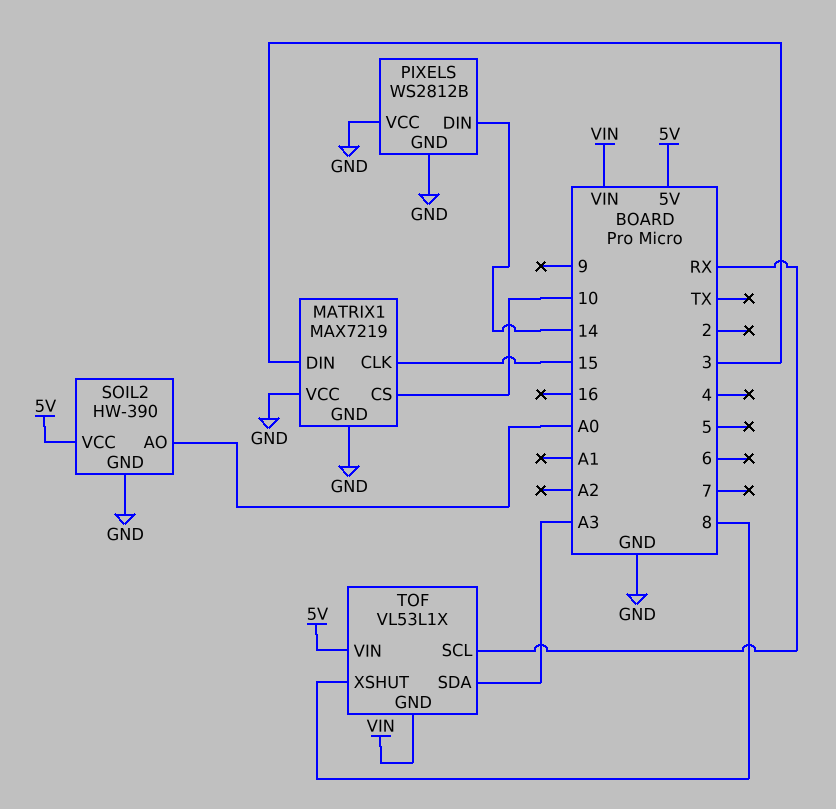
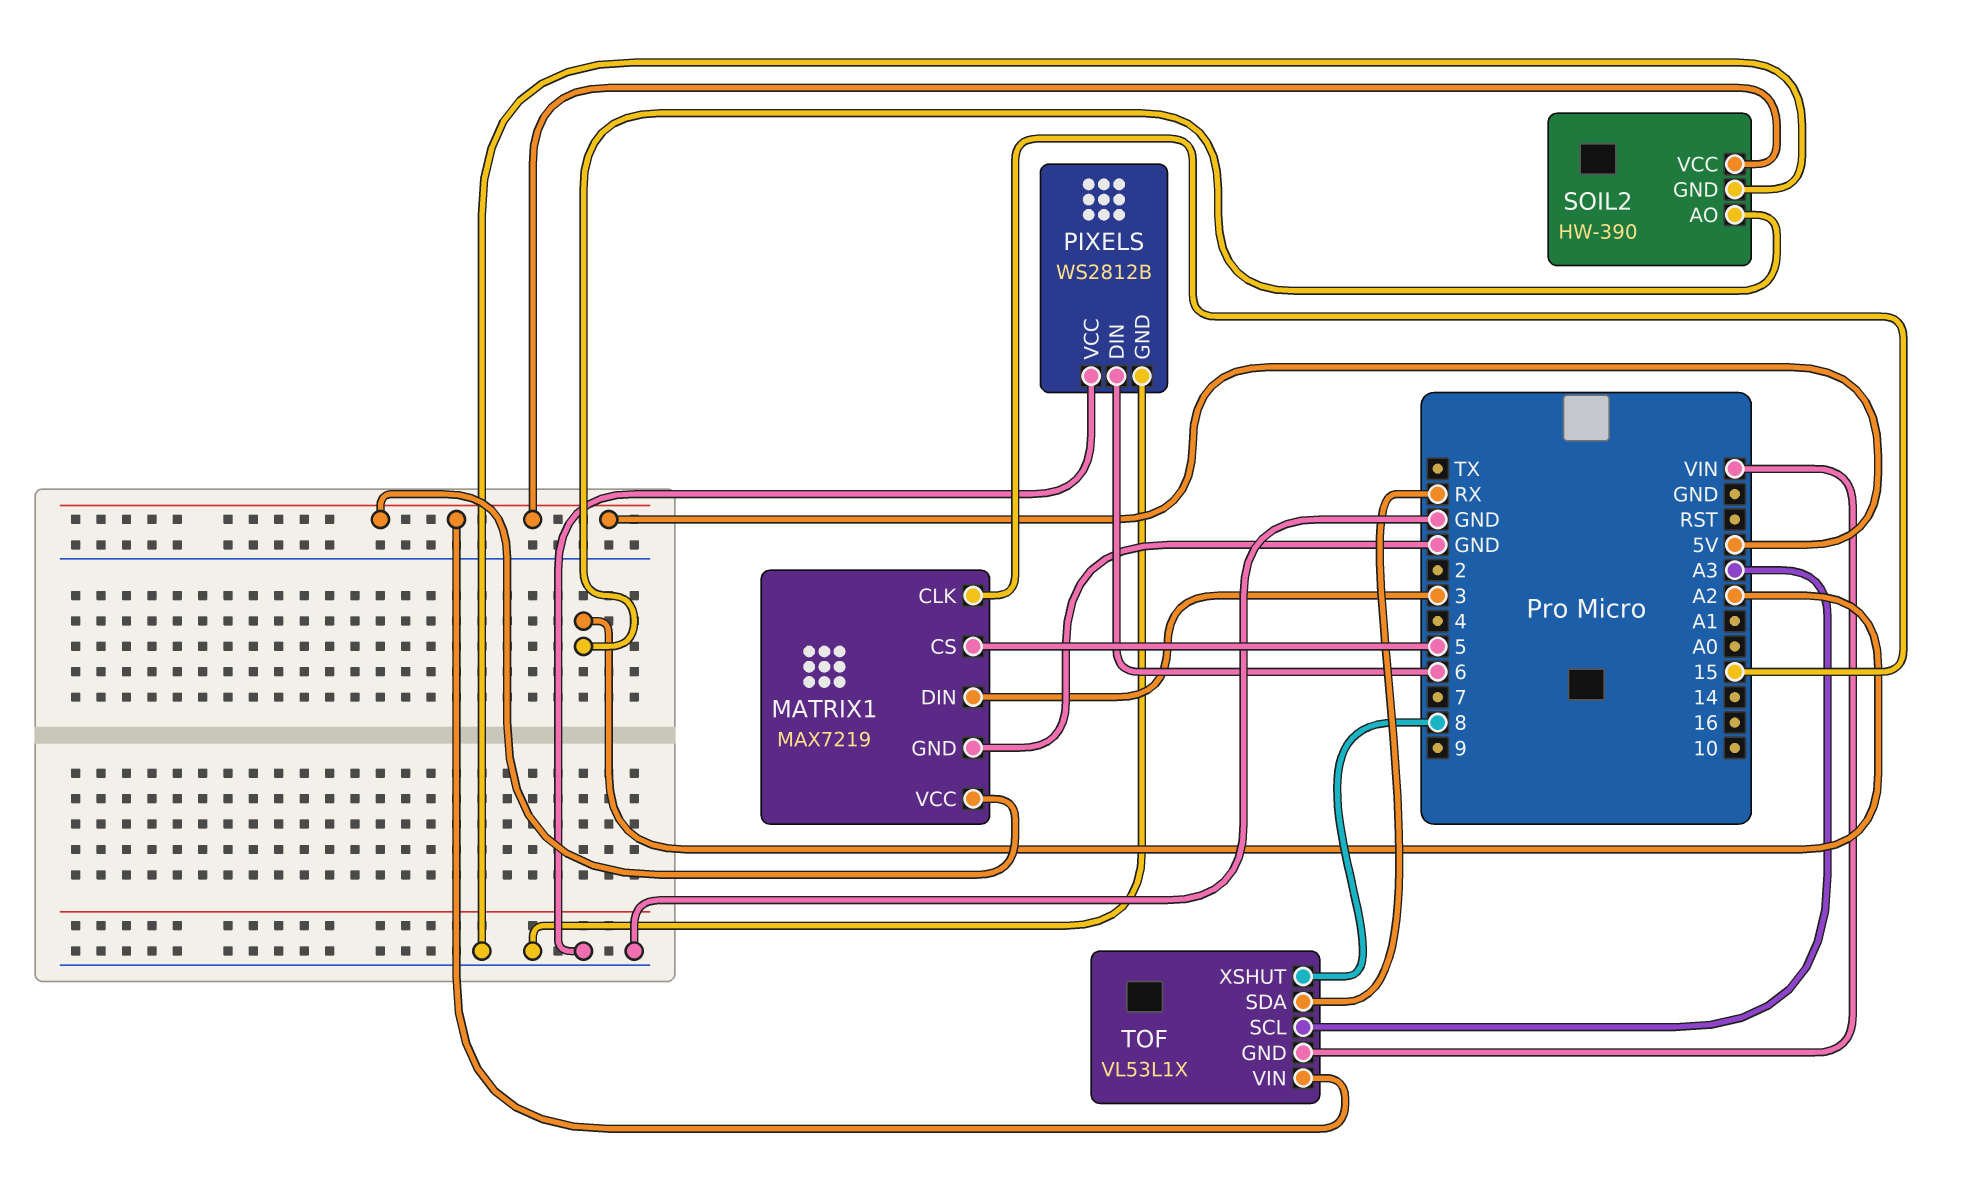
MATRIX1 pin CS: 10 -> 5
MATRIX1 pin VCC: GND -> 5V
PIXELS pin DIN: 14 -> 6
SOIL2 pin AO: A0 -> A2
TOF pin SCL: RX -> A3
TOF pin SDA: A3 -> RX

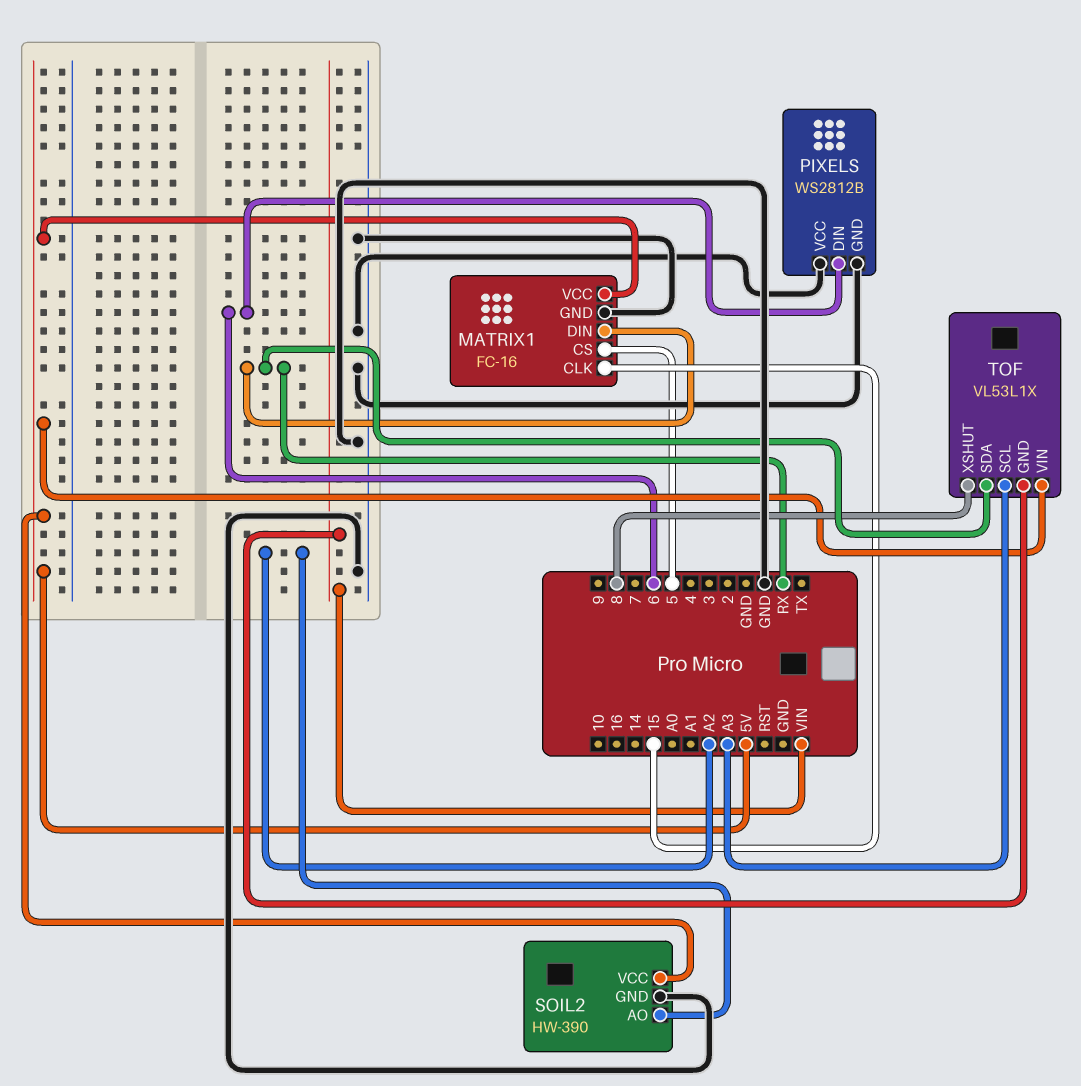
MATRIX1: MAX7219 -> FC-16
MATRIX1 pin DIN: 3 -> RX

